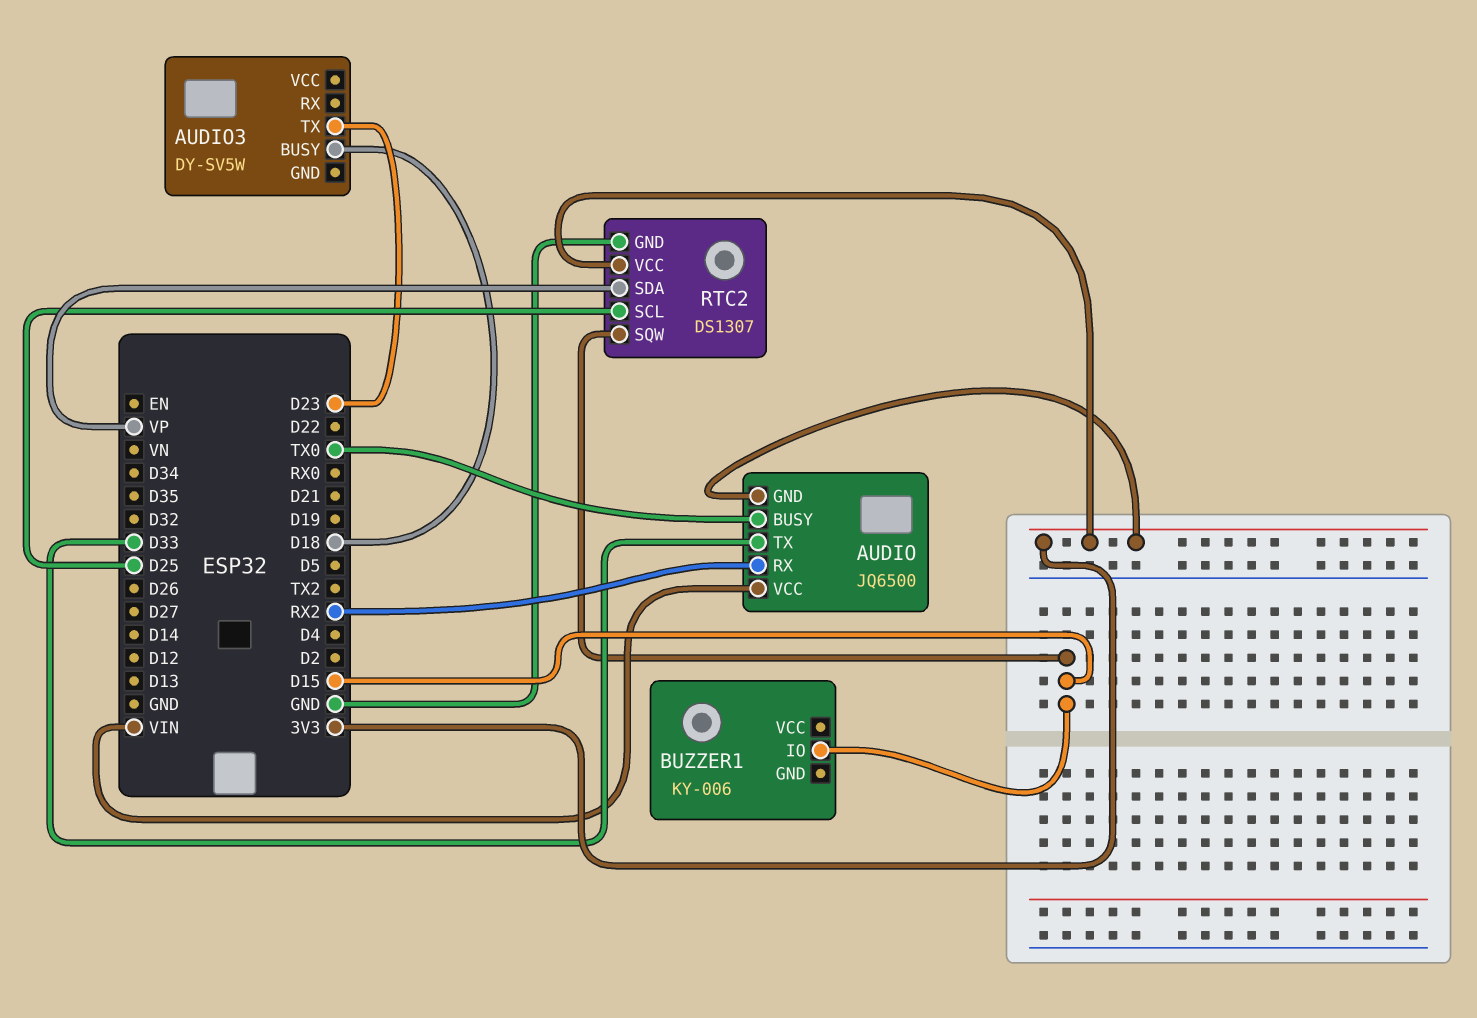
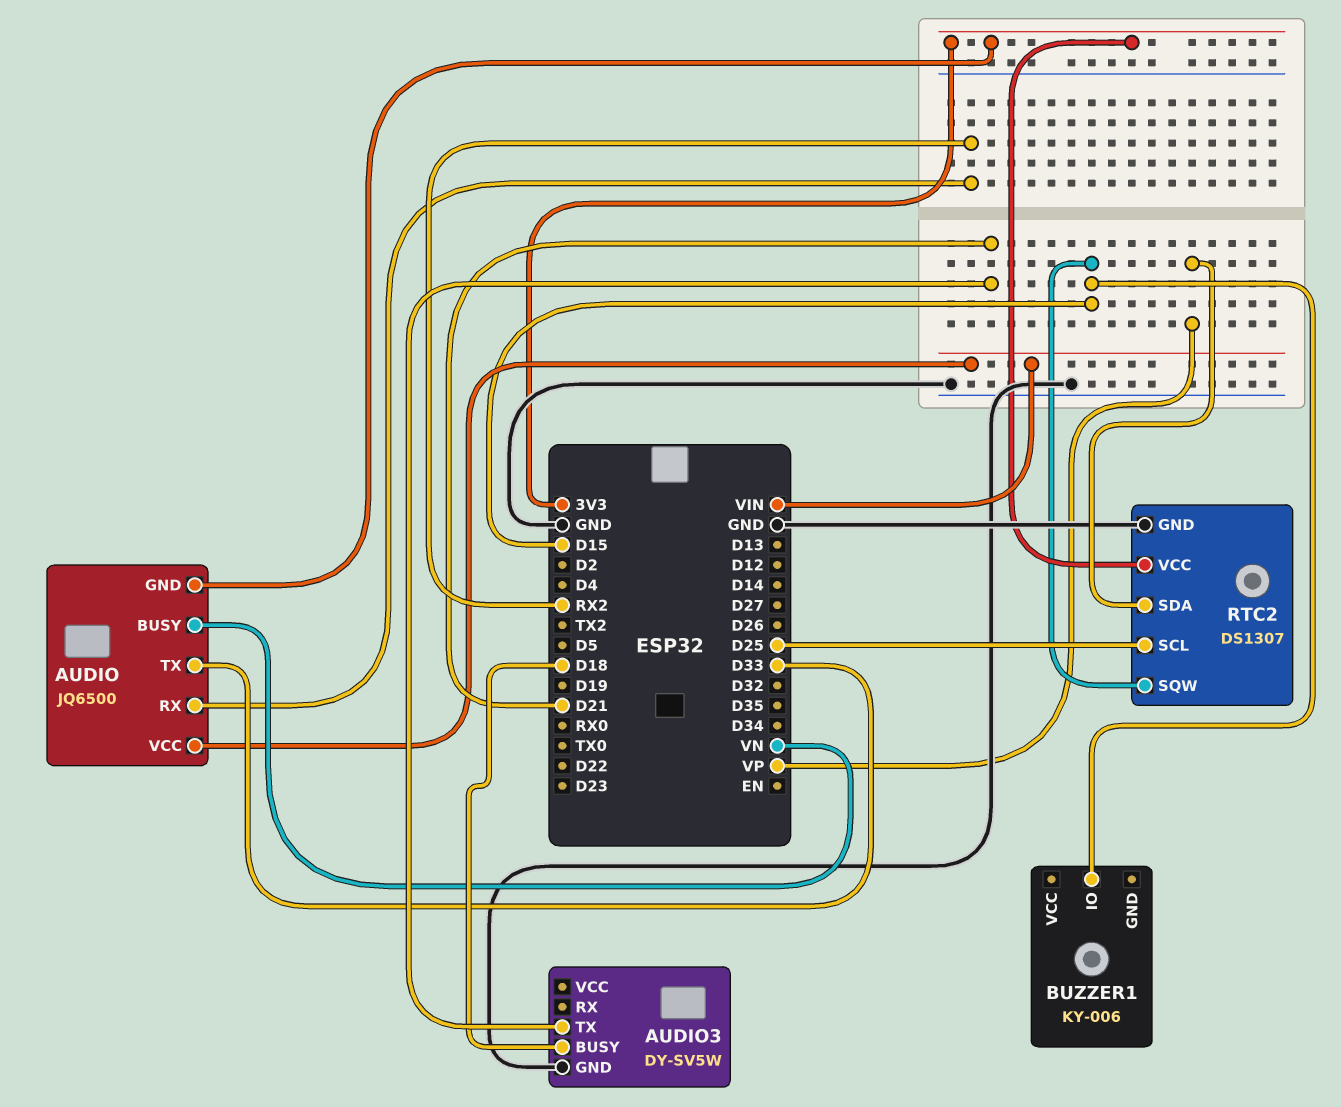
AUDIO pin BUSY: TX0 -> VN
AUDIO3 pin GND: none -> GND
AUDIO3 pin TX: D23 -> D21

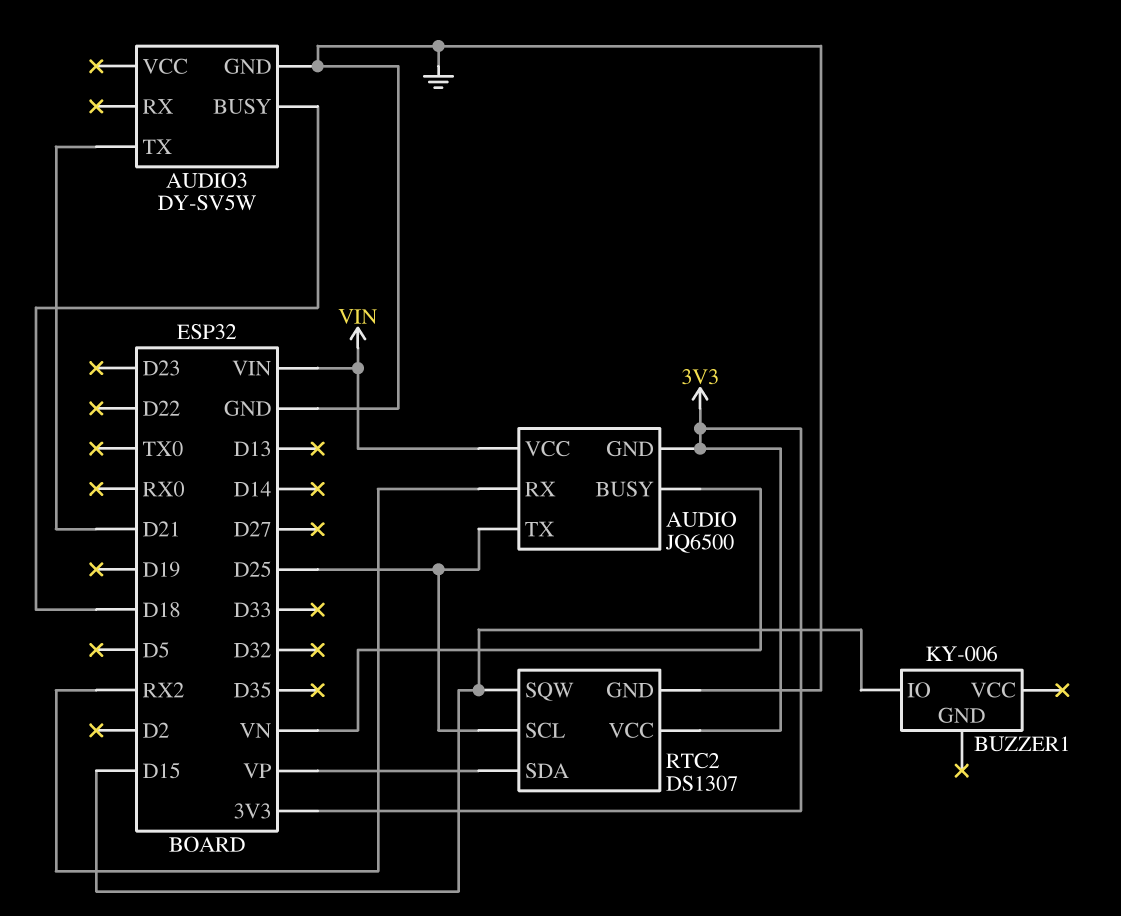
AUDIO pin TX: D33 -> D25

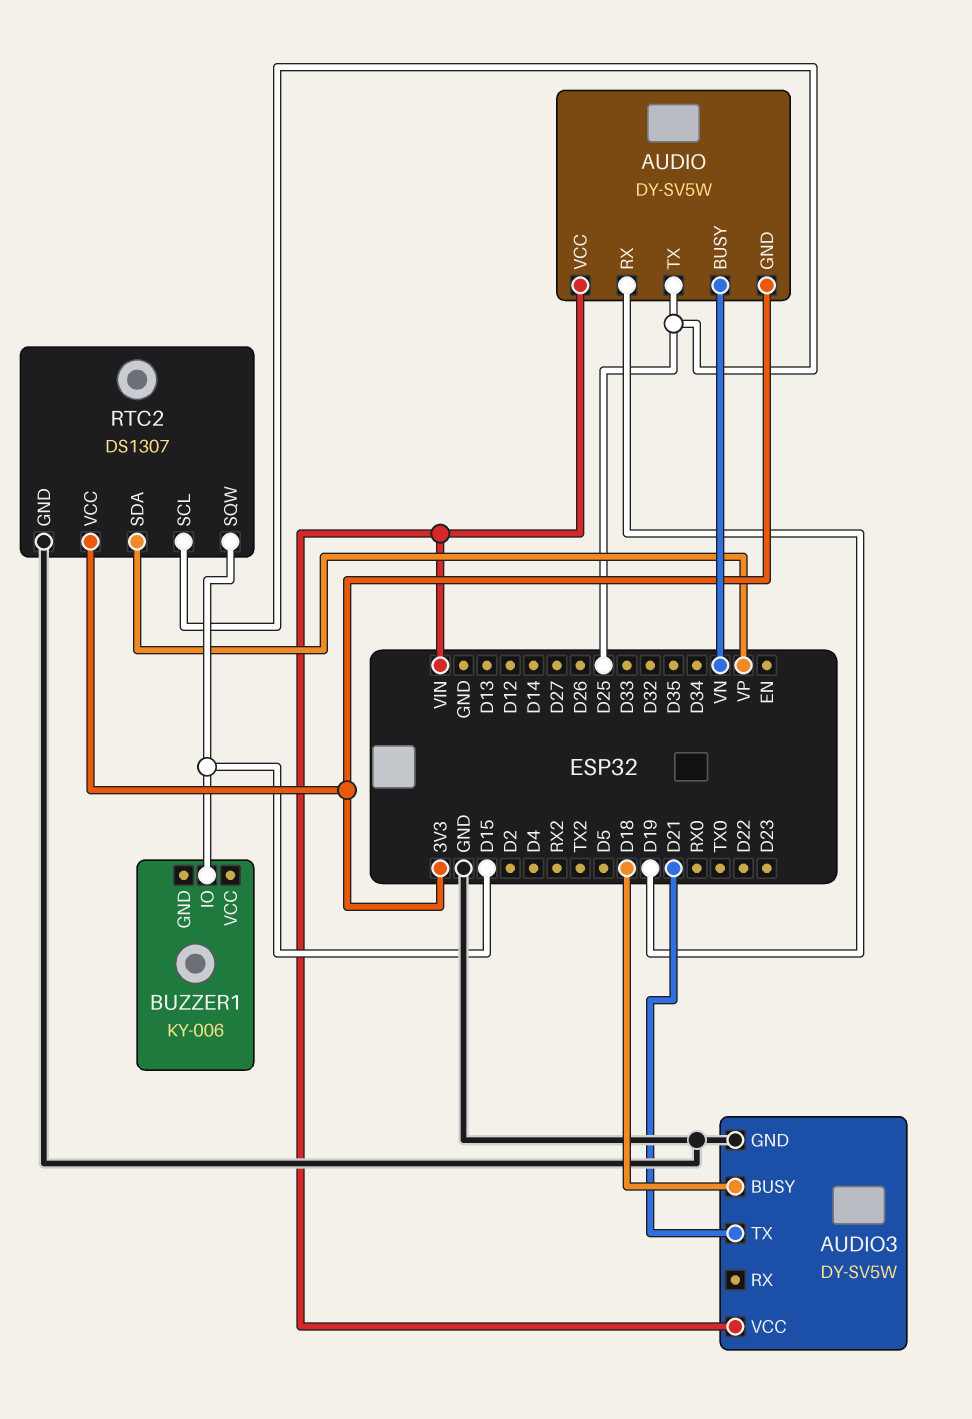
AUDIO: JQ6500 -> DY-SV5W
AUDIO pin RX: RX2 -> D19
AUDIO3 pin VCC: none -> VIN

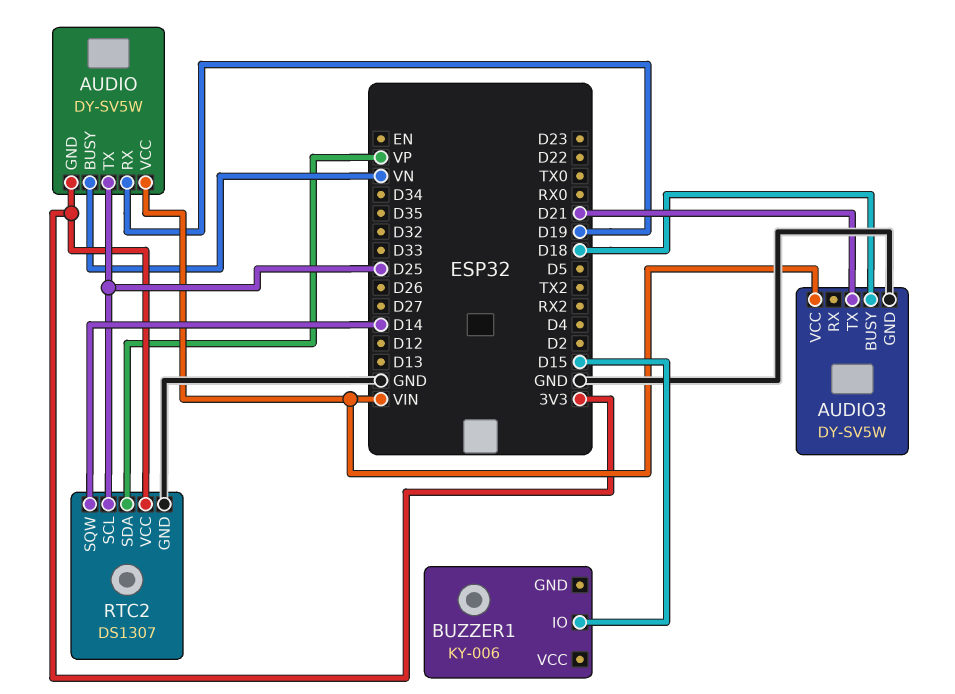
RTC2 pin SQW: D15 -> D14

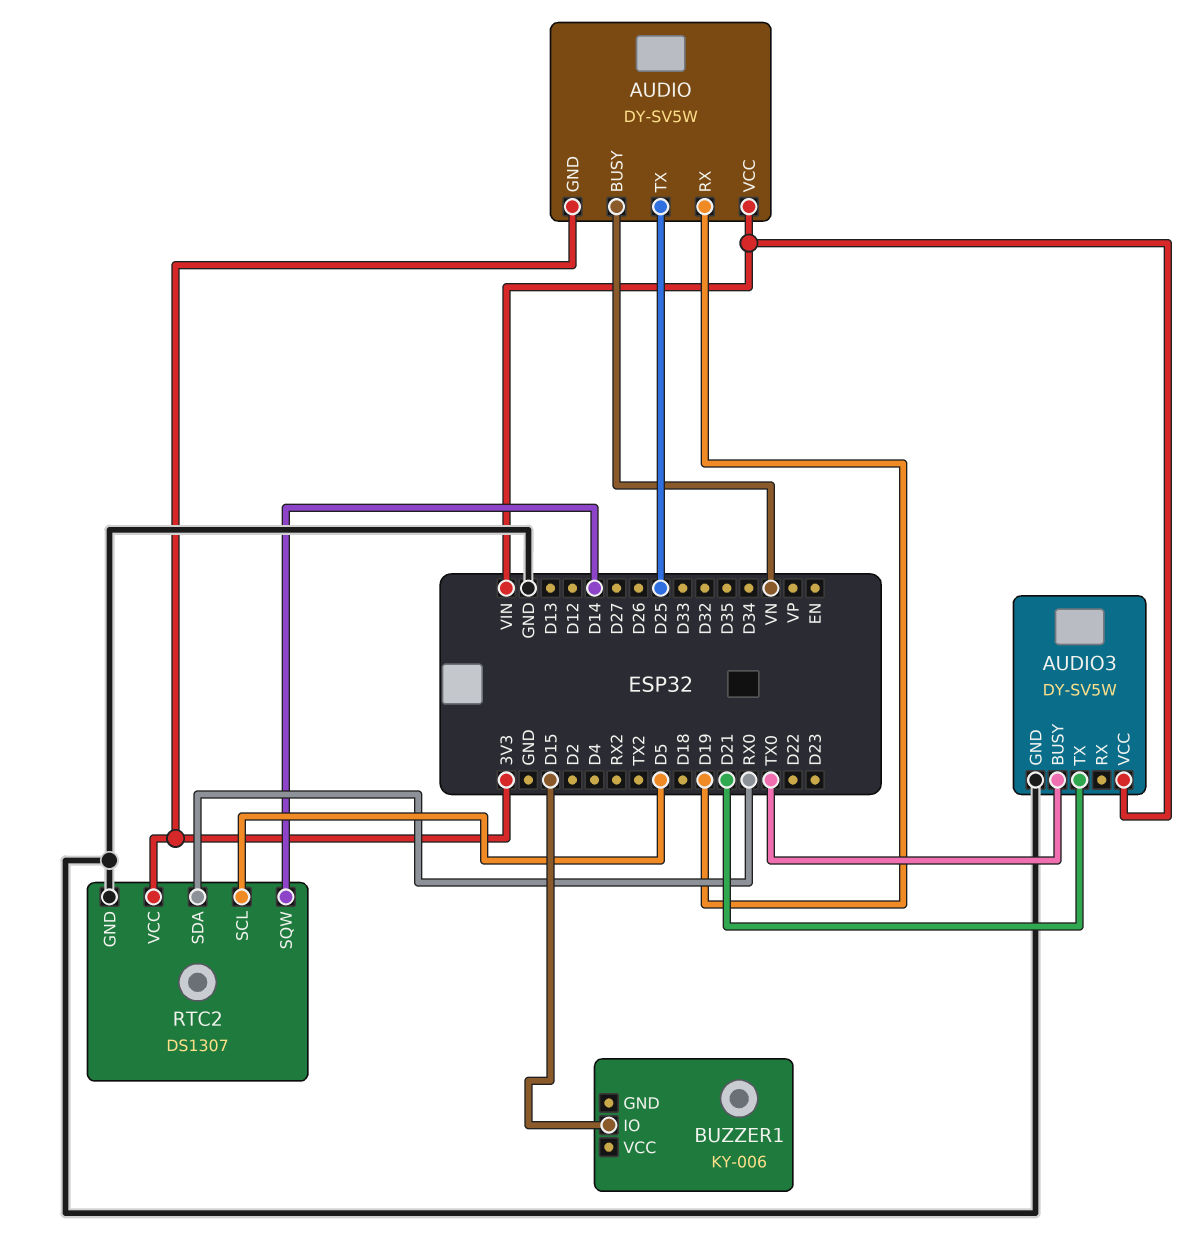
AUDIO3 pin BUSY: D18 -> TX0
RTC2 pin SCL: D25 -> D5
RTC2 pin SDA: VP -> RX0

